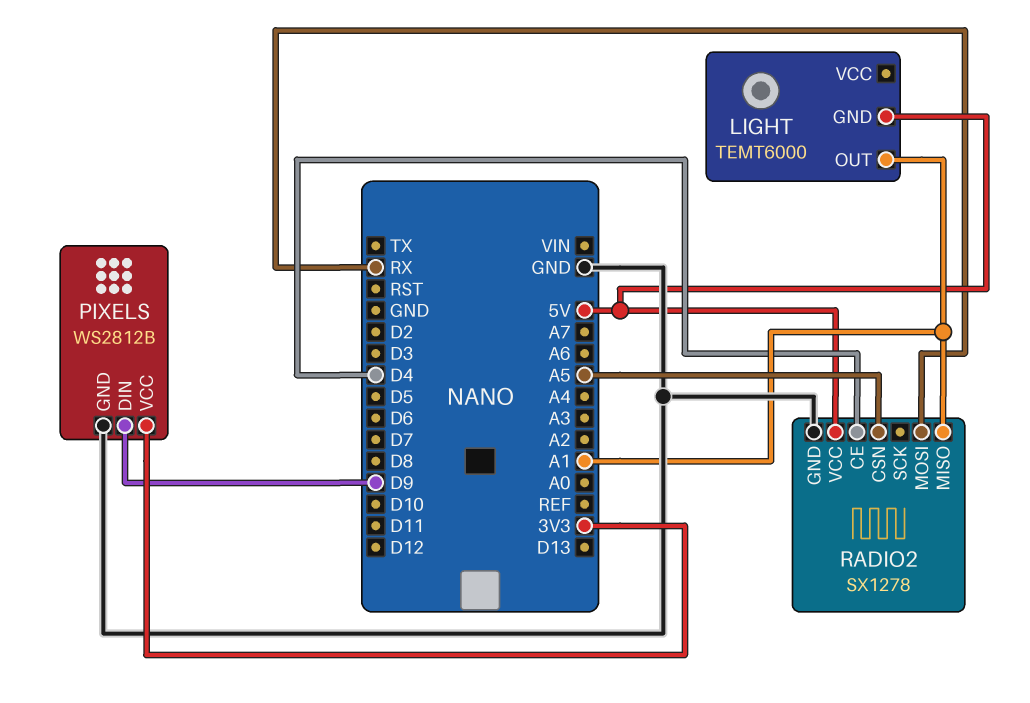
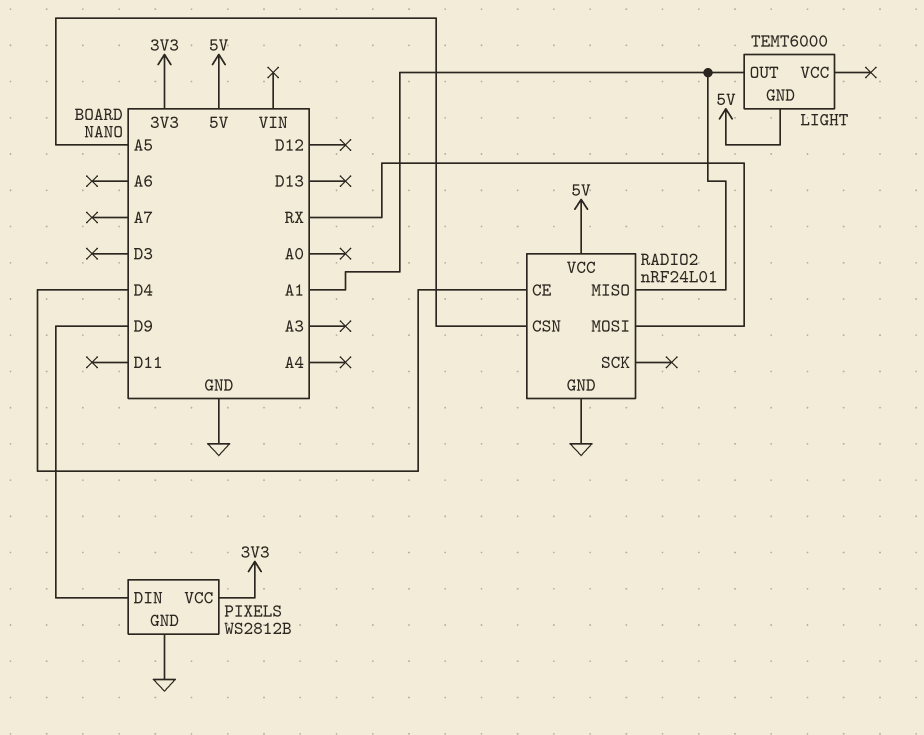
RADIO2: SX1278 -> nRF24L01

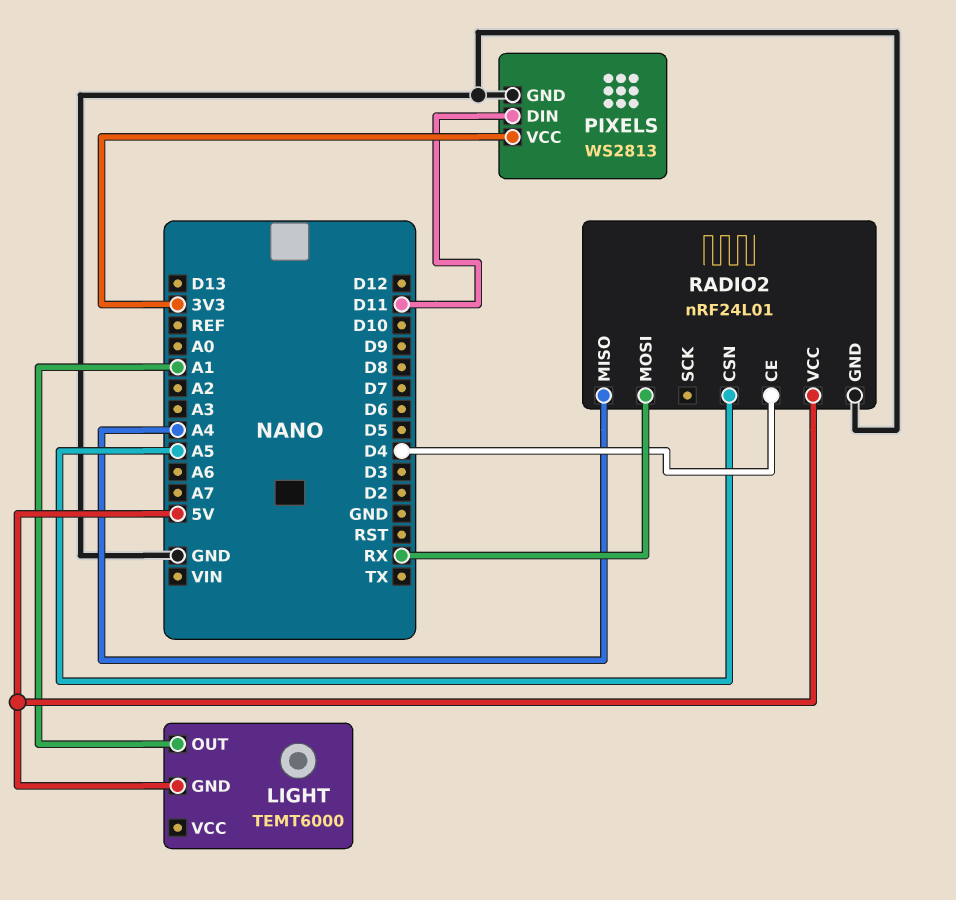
PIXELS: WS2812B -> WS2813
PIXELS pin DIN: D9 -> D11
RADIO2 pin MISO: A1 -> A4

